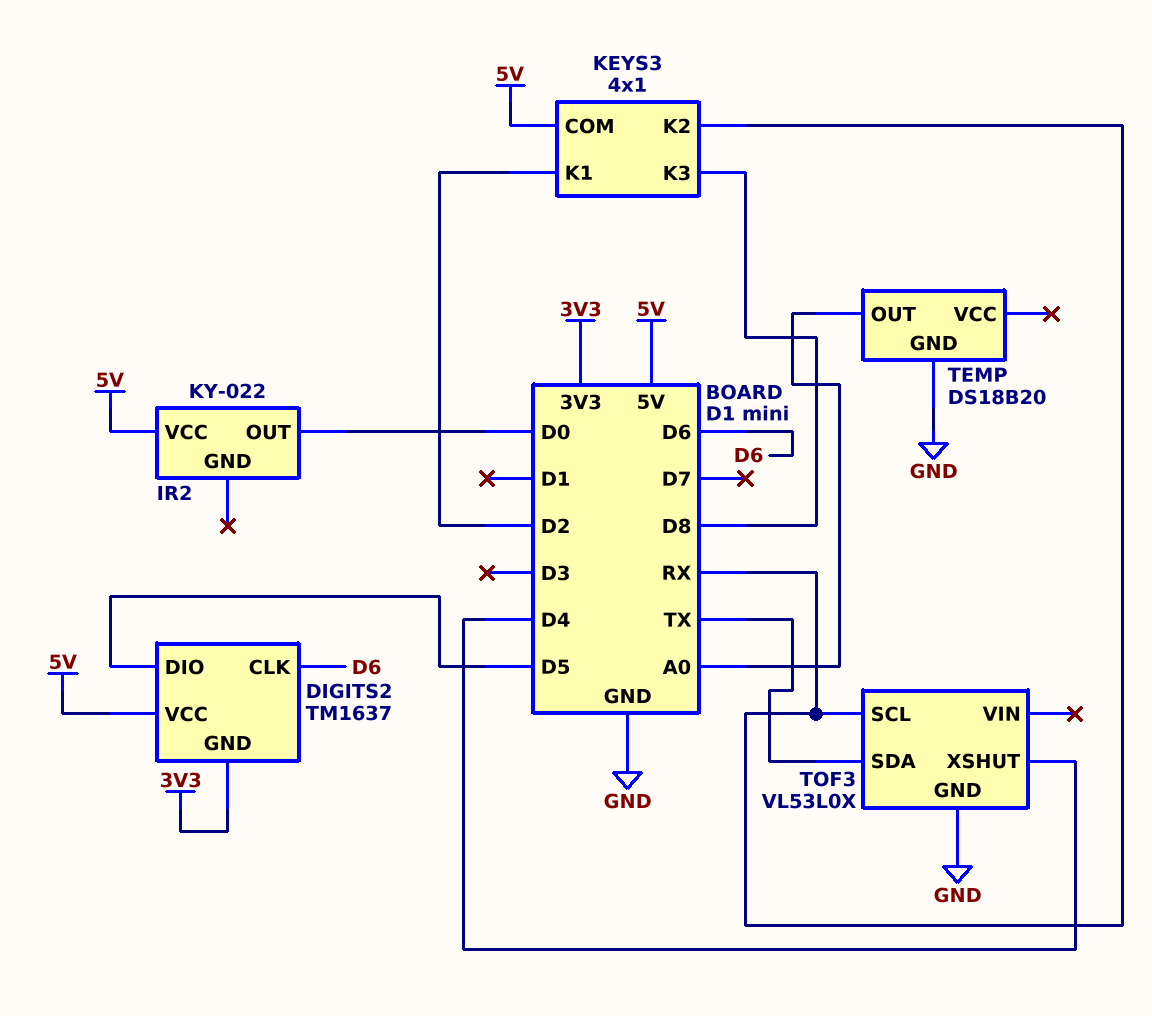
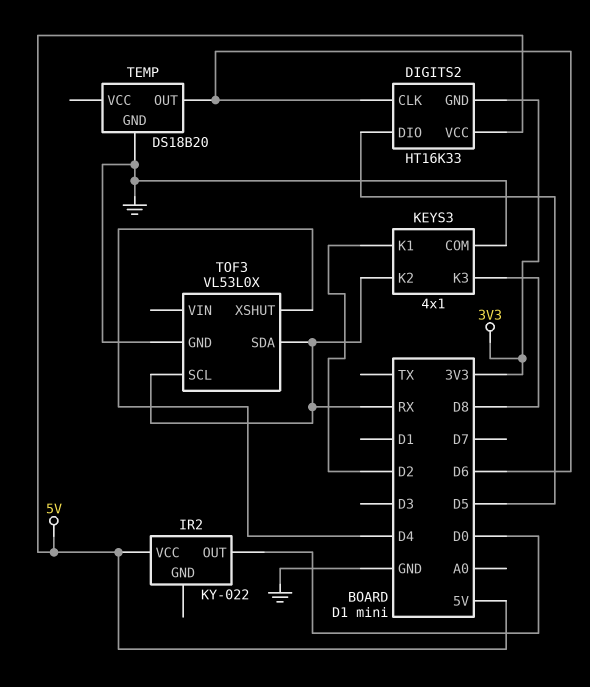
DIGITS2: TM1637 -> HT16K33
KEYS3 pin COM: 5V -> GND
TEMP pin OUT: A0 -> D6
TOF3 pin SDA: TX -> RX

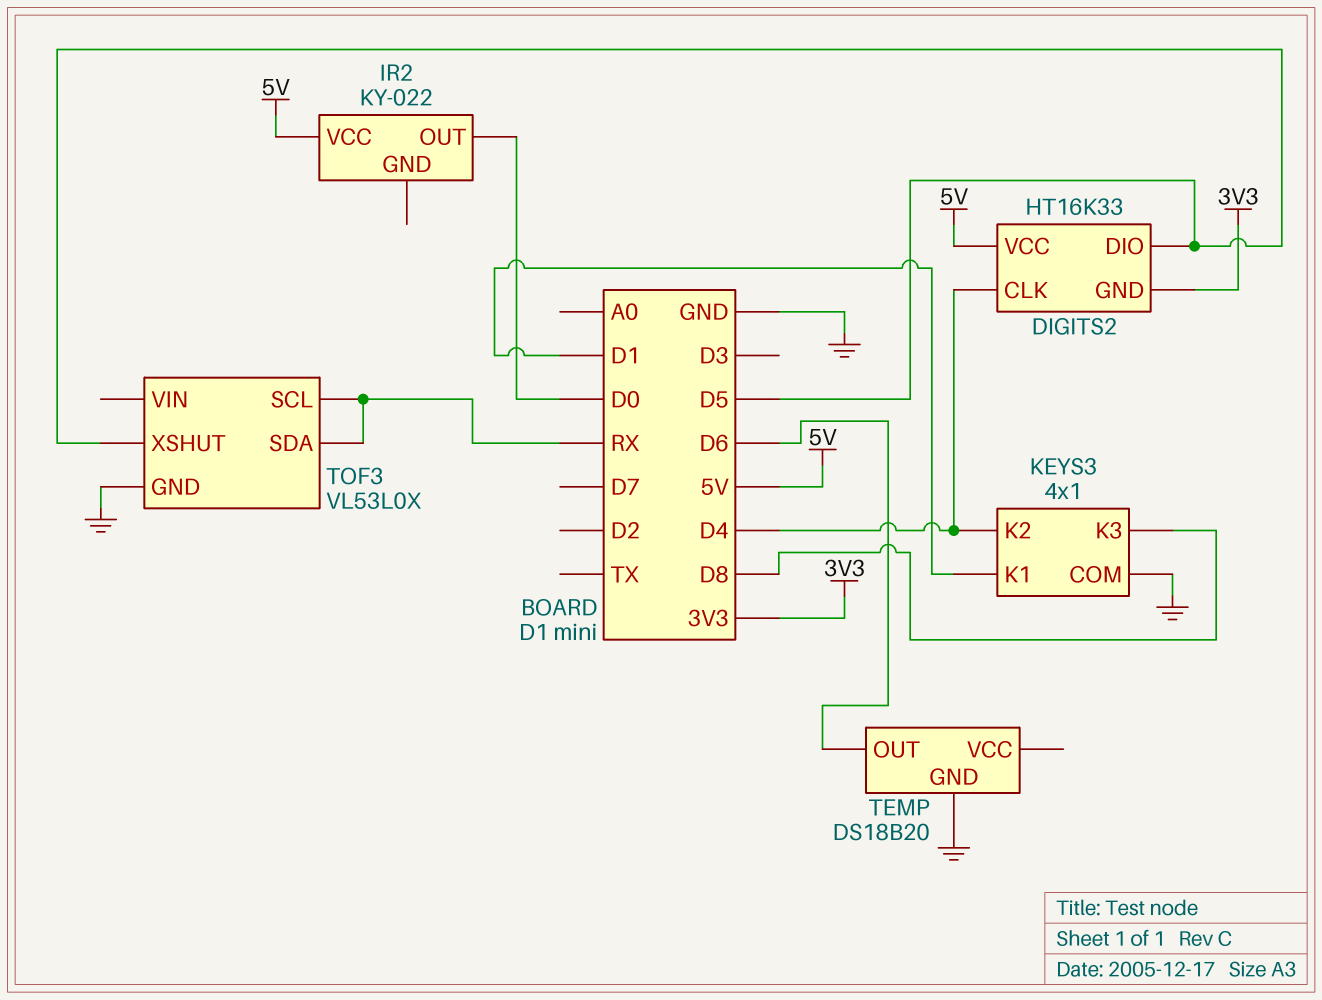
DIGITS2 pin CLK: D6 -> D4
KEYS3 pin K1: D2 -> D1
KEYS3 pin K2: RX -> D4
TOF3 pin XSHUT: D4 -> D5

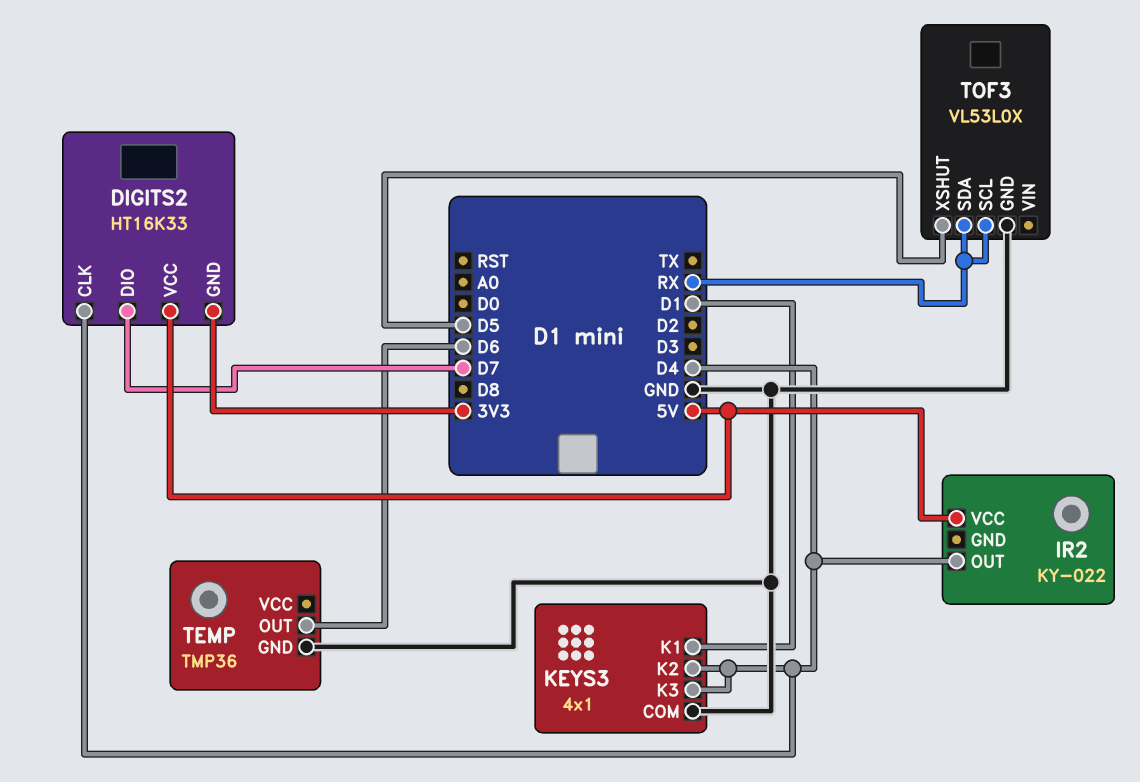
DIGITS2 pin DIO: D5 -> D7
IR2 pin OUT: D0 -> D4
KEYS3 pin K3: D8 -> D4
TEMP: DS18B20 -> TMP36

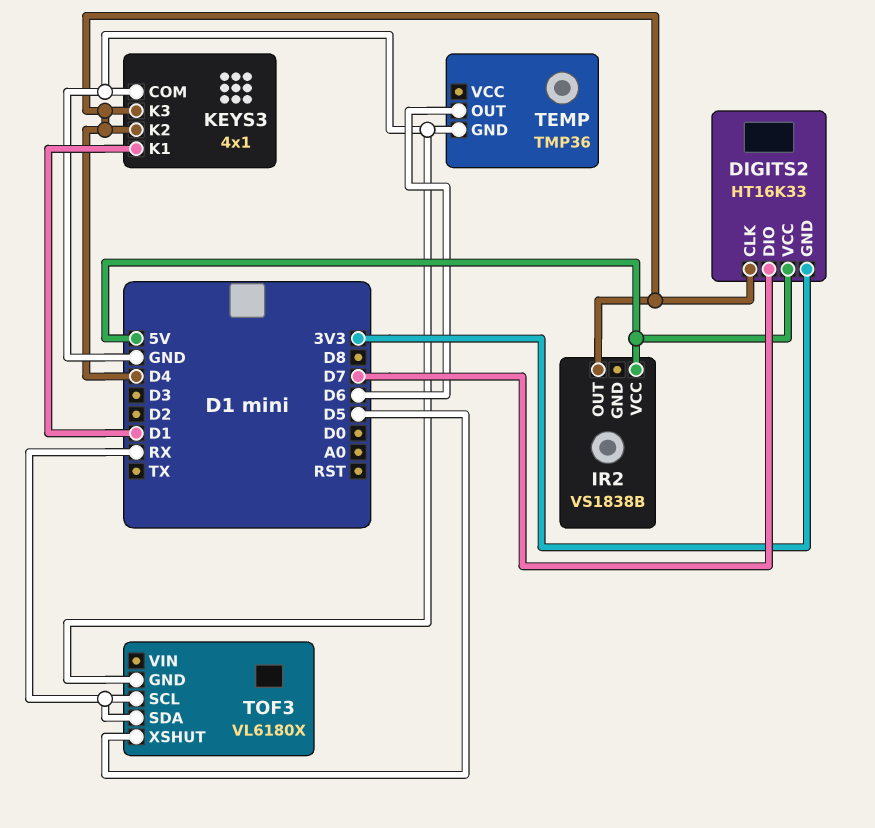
IR2: KY-022 -> VS1838B
TOF3: VL53L0X -> VL6180X

